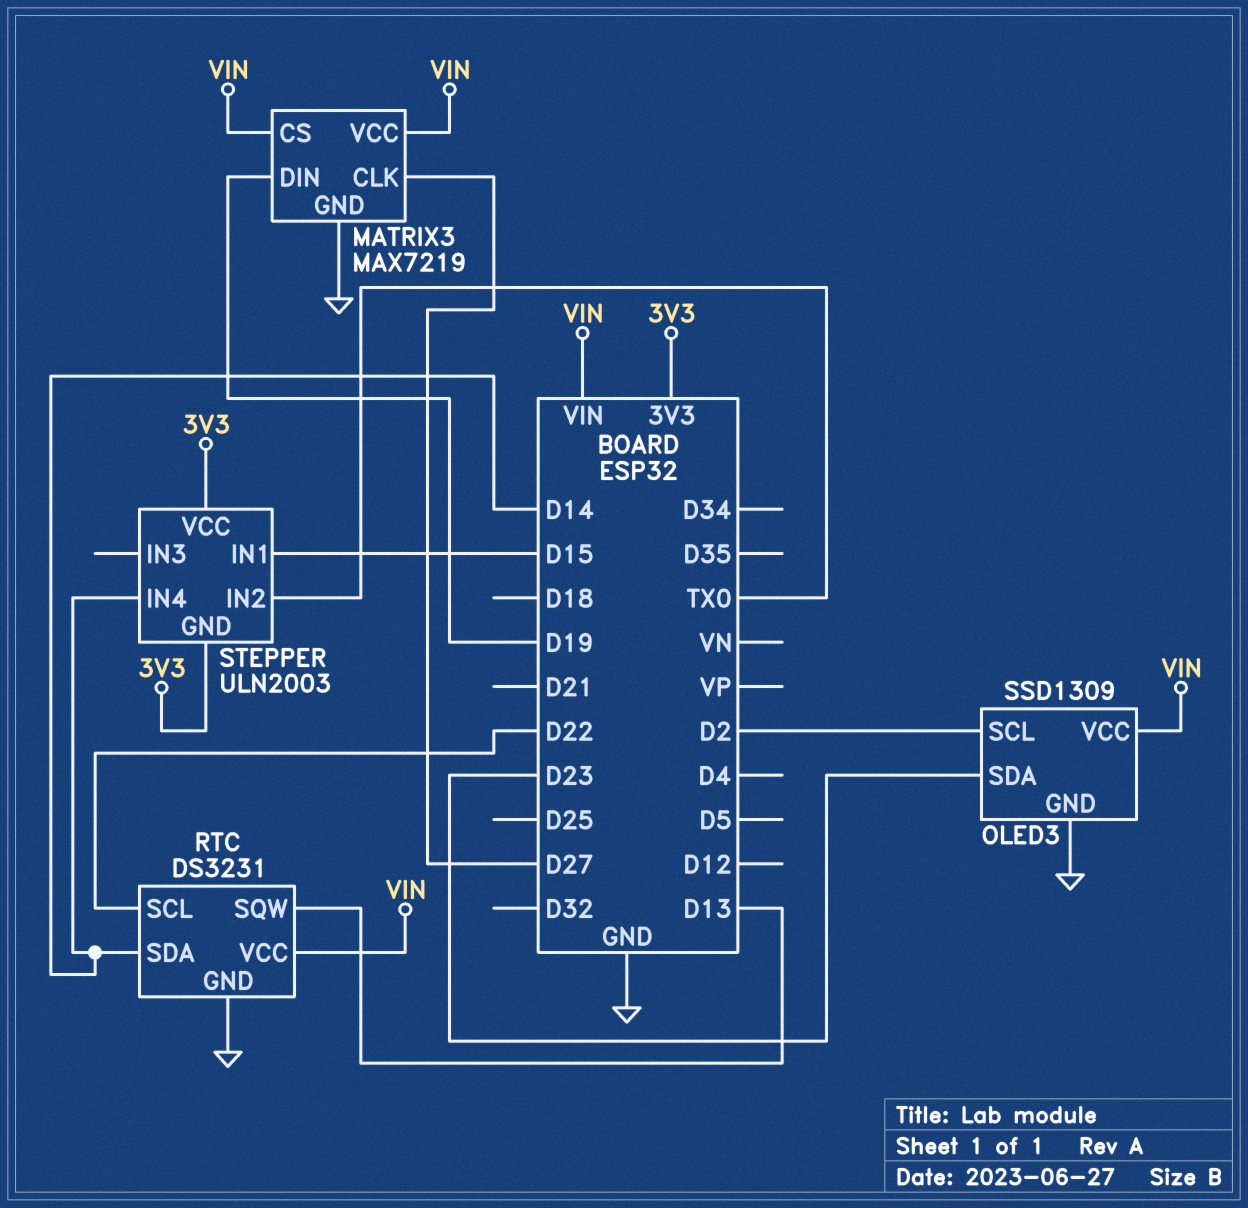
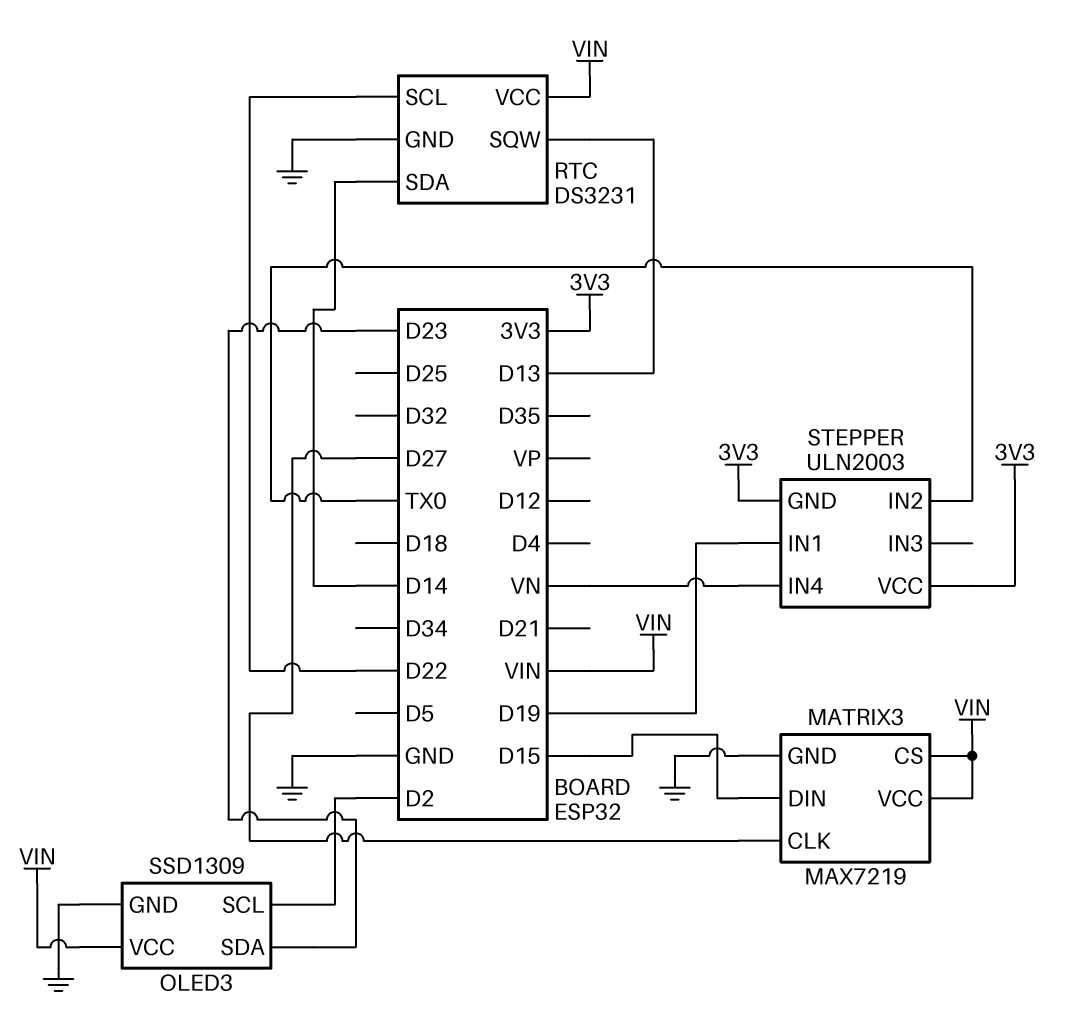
MATRIX3 pin DIN: D19 -> D15
STEPPER pin IN1: D15 -> D19
STEPPER pin IN4: D14 -> VN

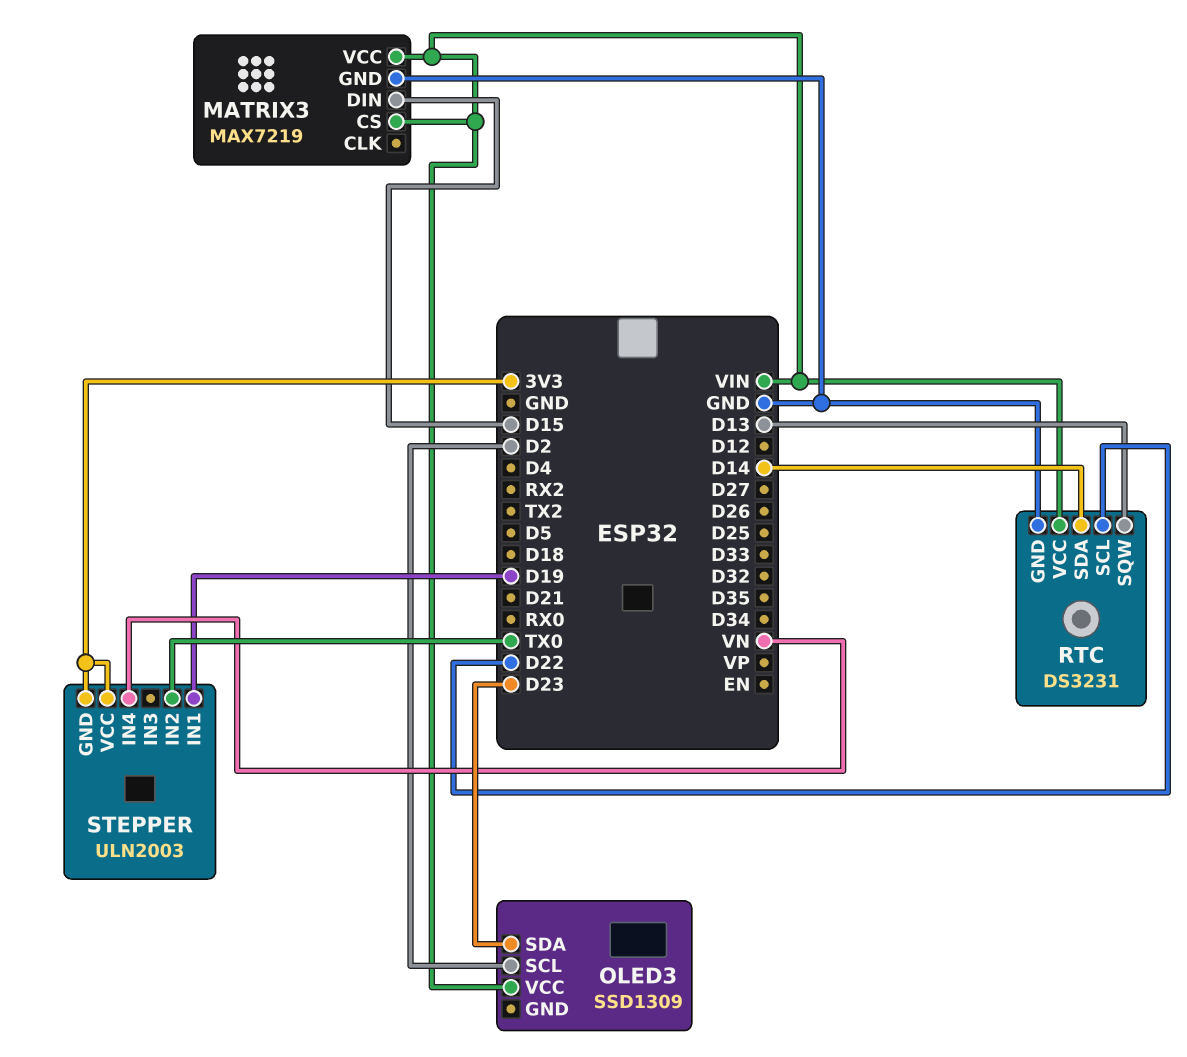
MATRIX3 pin CLK: D27 -> none
OLED3 pin GND: GND -> none

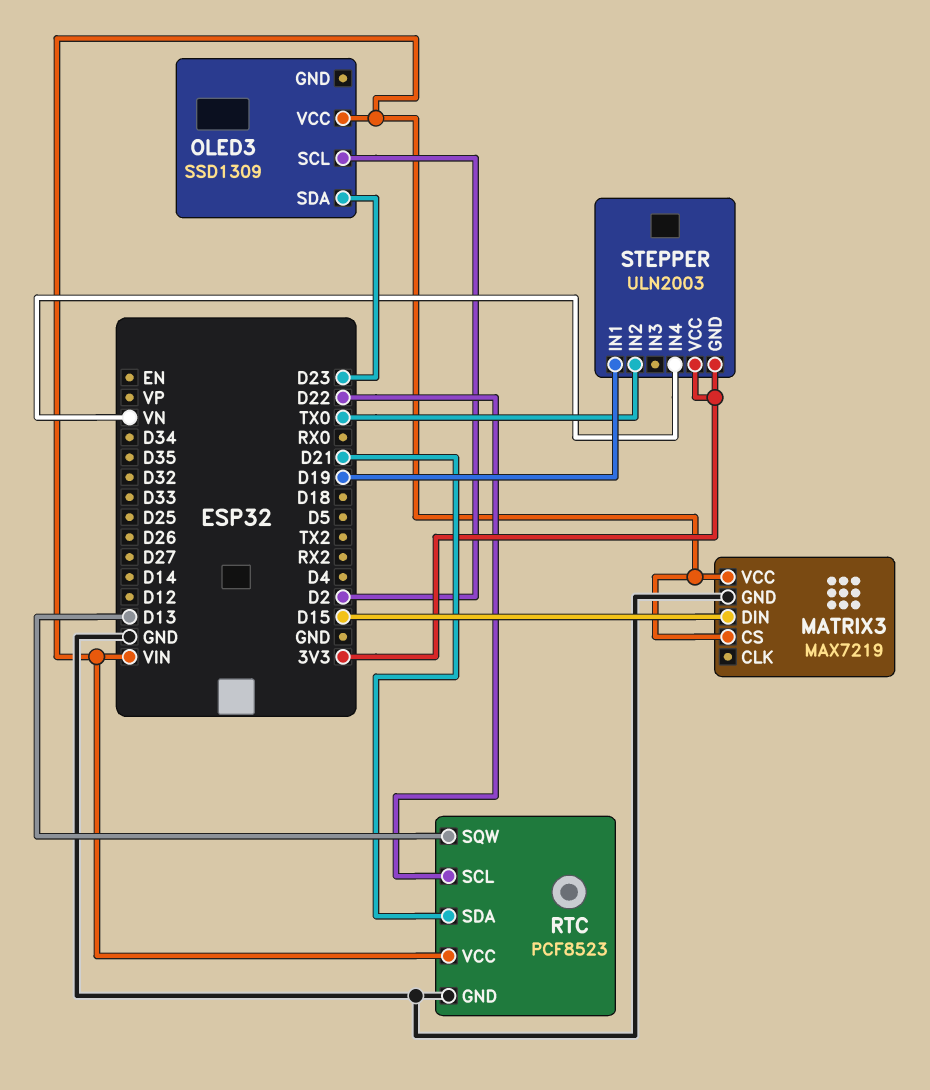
RTC: DS3231 -> PCF8523
RTC pin SDA: D14 -> D21

